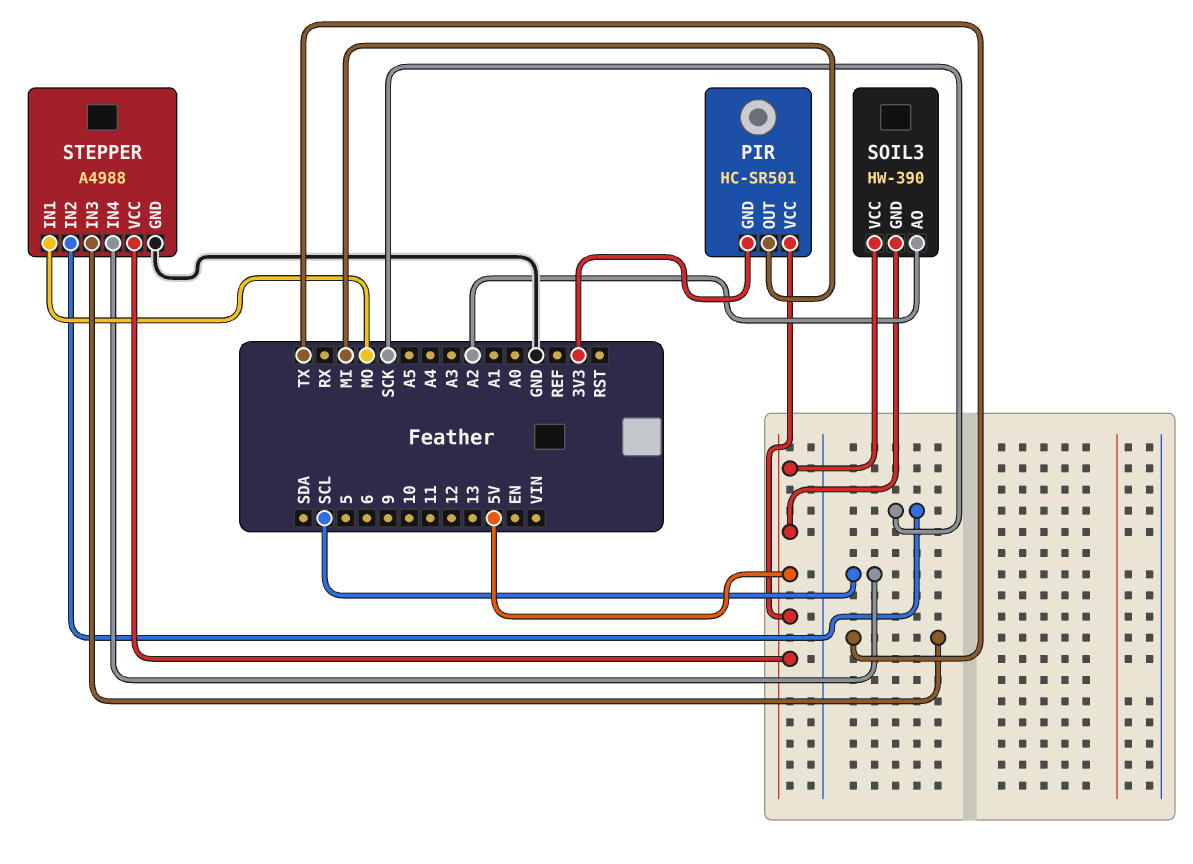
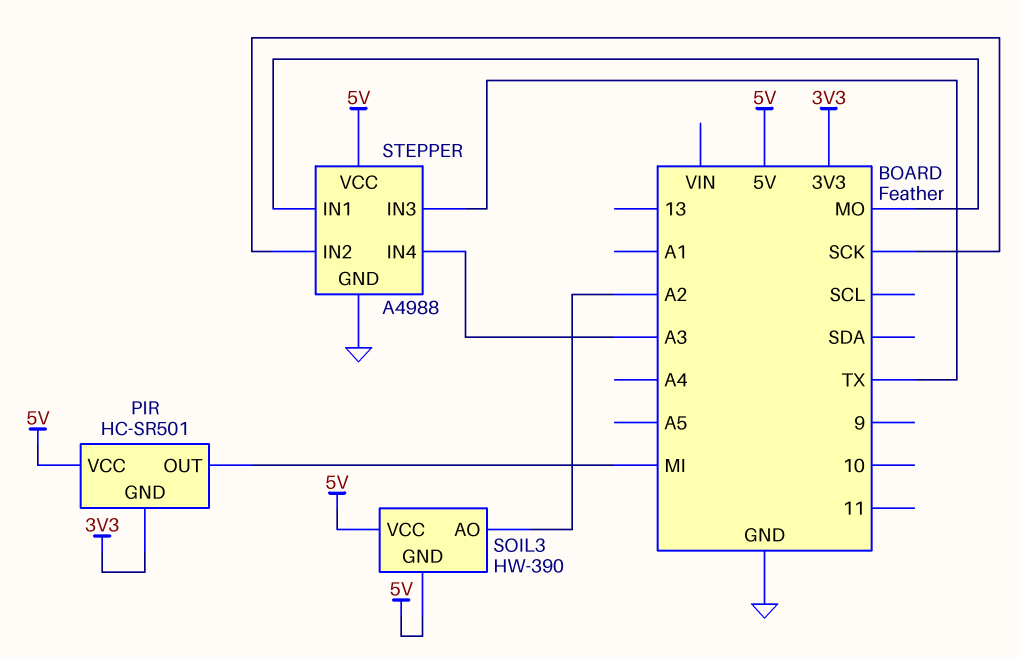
STEPPER pin IN4: SCL -> A3

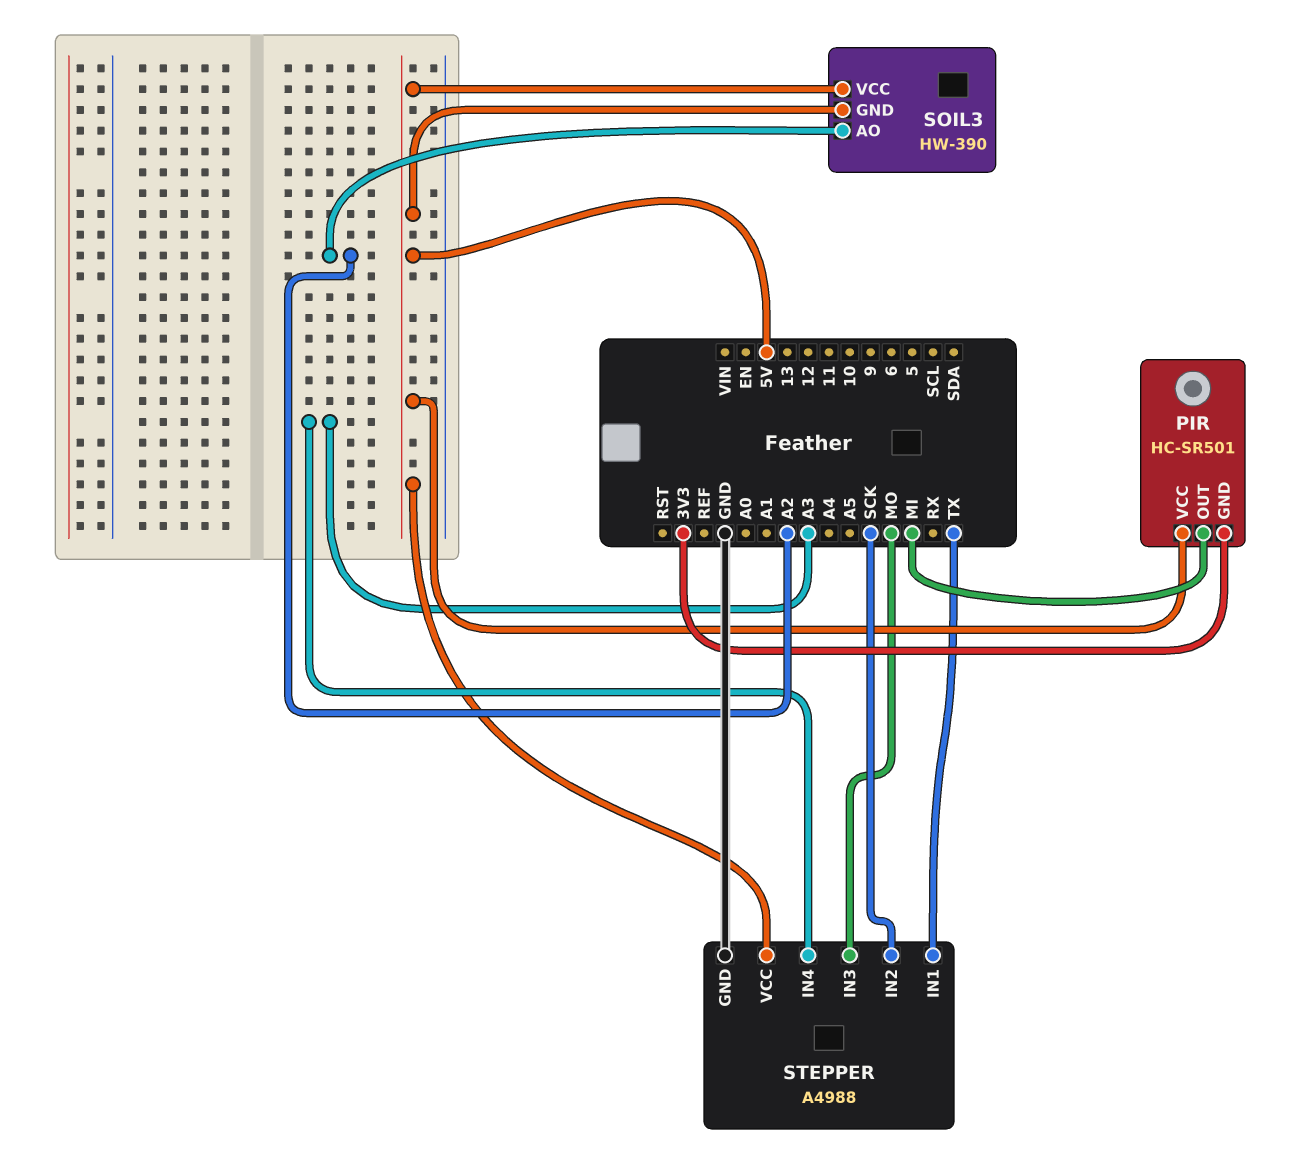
STEPPER pin IN1: MO -> TX
STEPPER pin IN3: TX -> MO

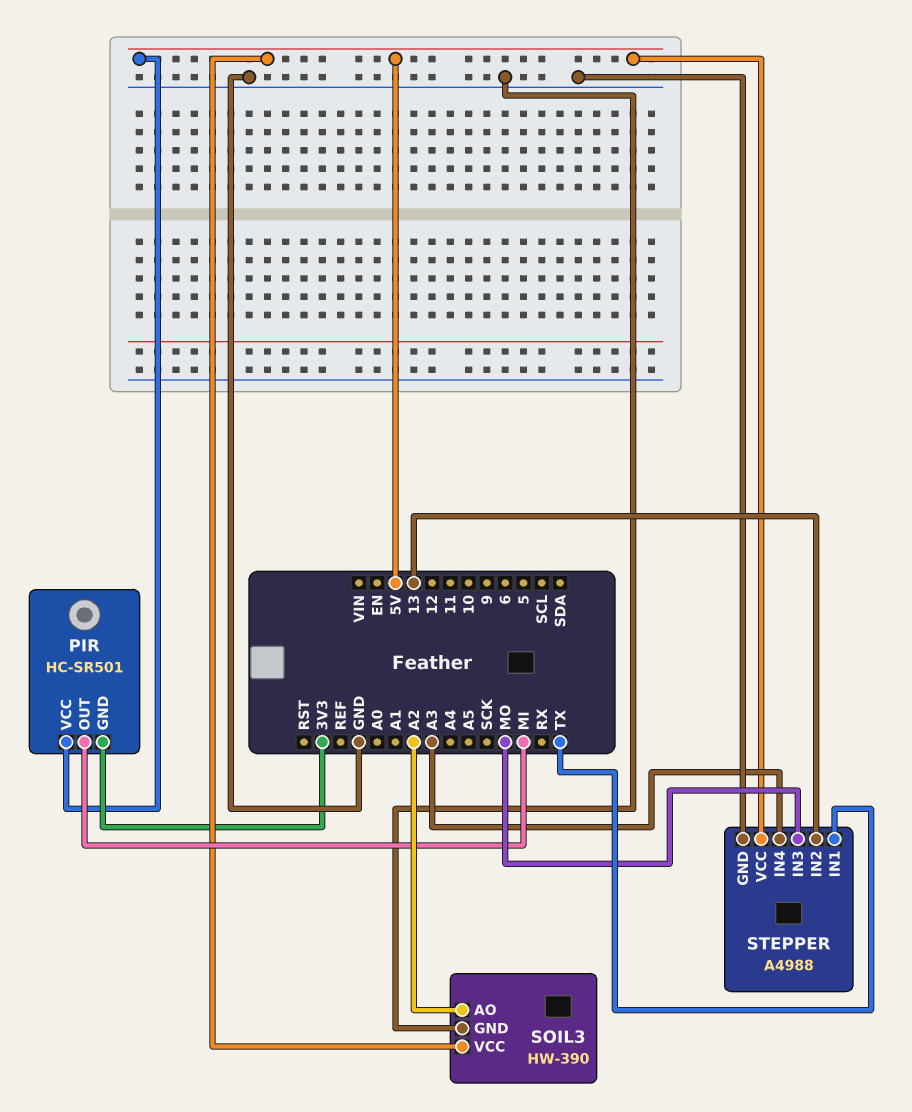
SOIL3 pin GND: 5V -> GND
STEPPER pin IN2: SCK -> 13

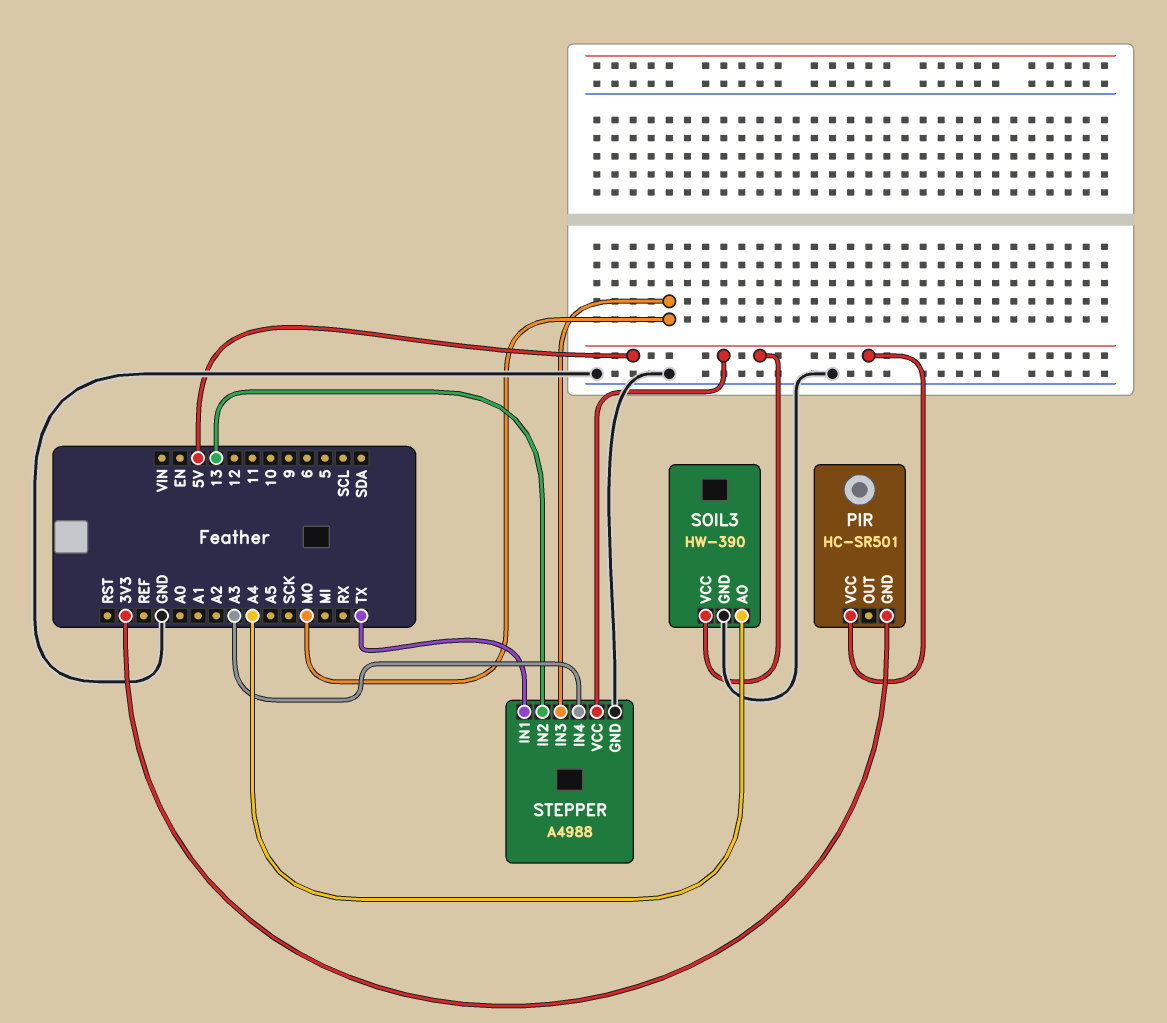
PIR pin OUT: MI -> none
SOIL3 pin AO: A2 -> A4

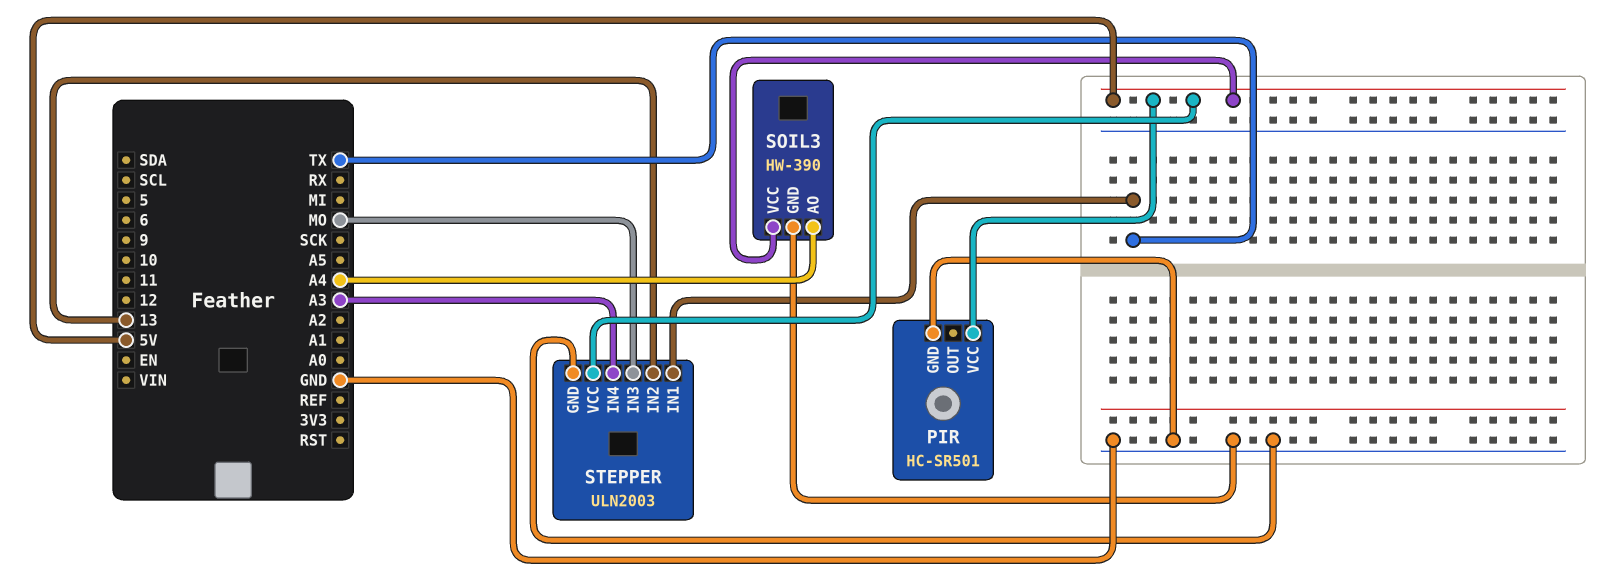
PIR pin GND: 3V3 -> GND
STEPPER: A4988 -> ULN2003

